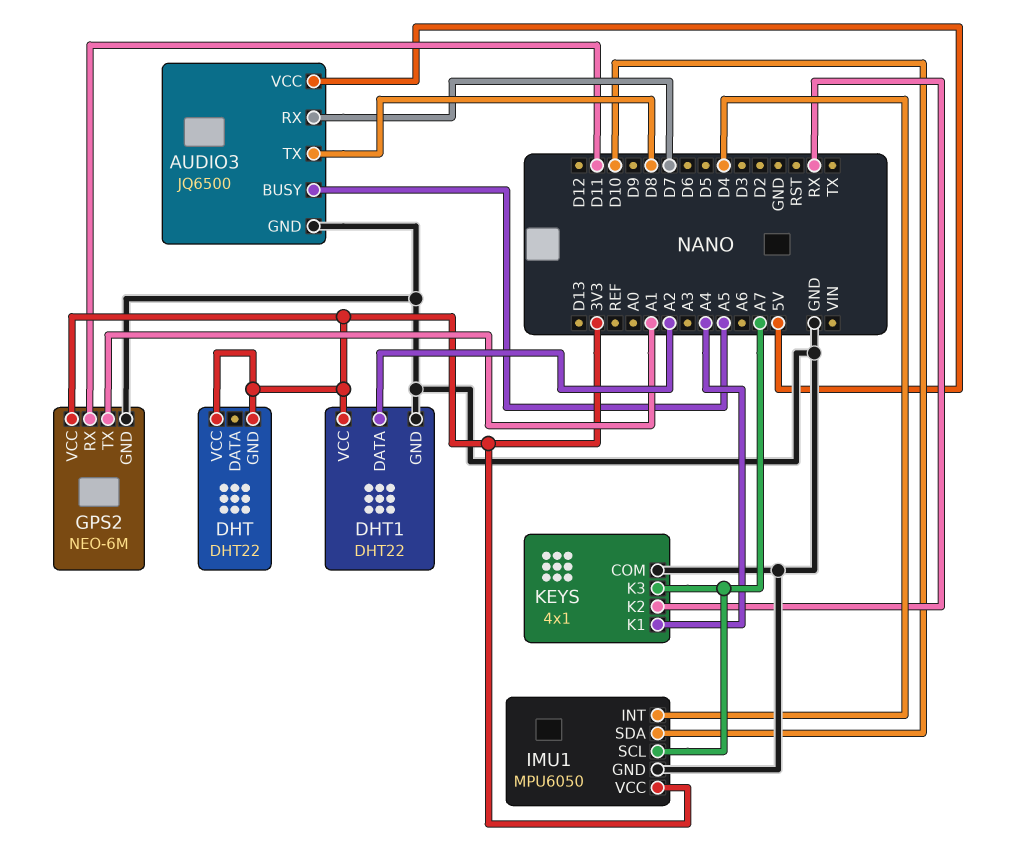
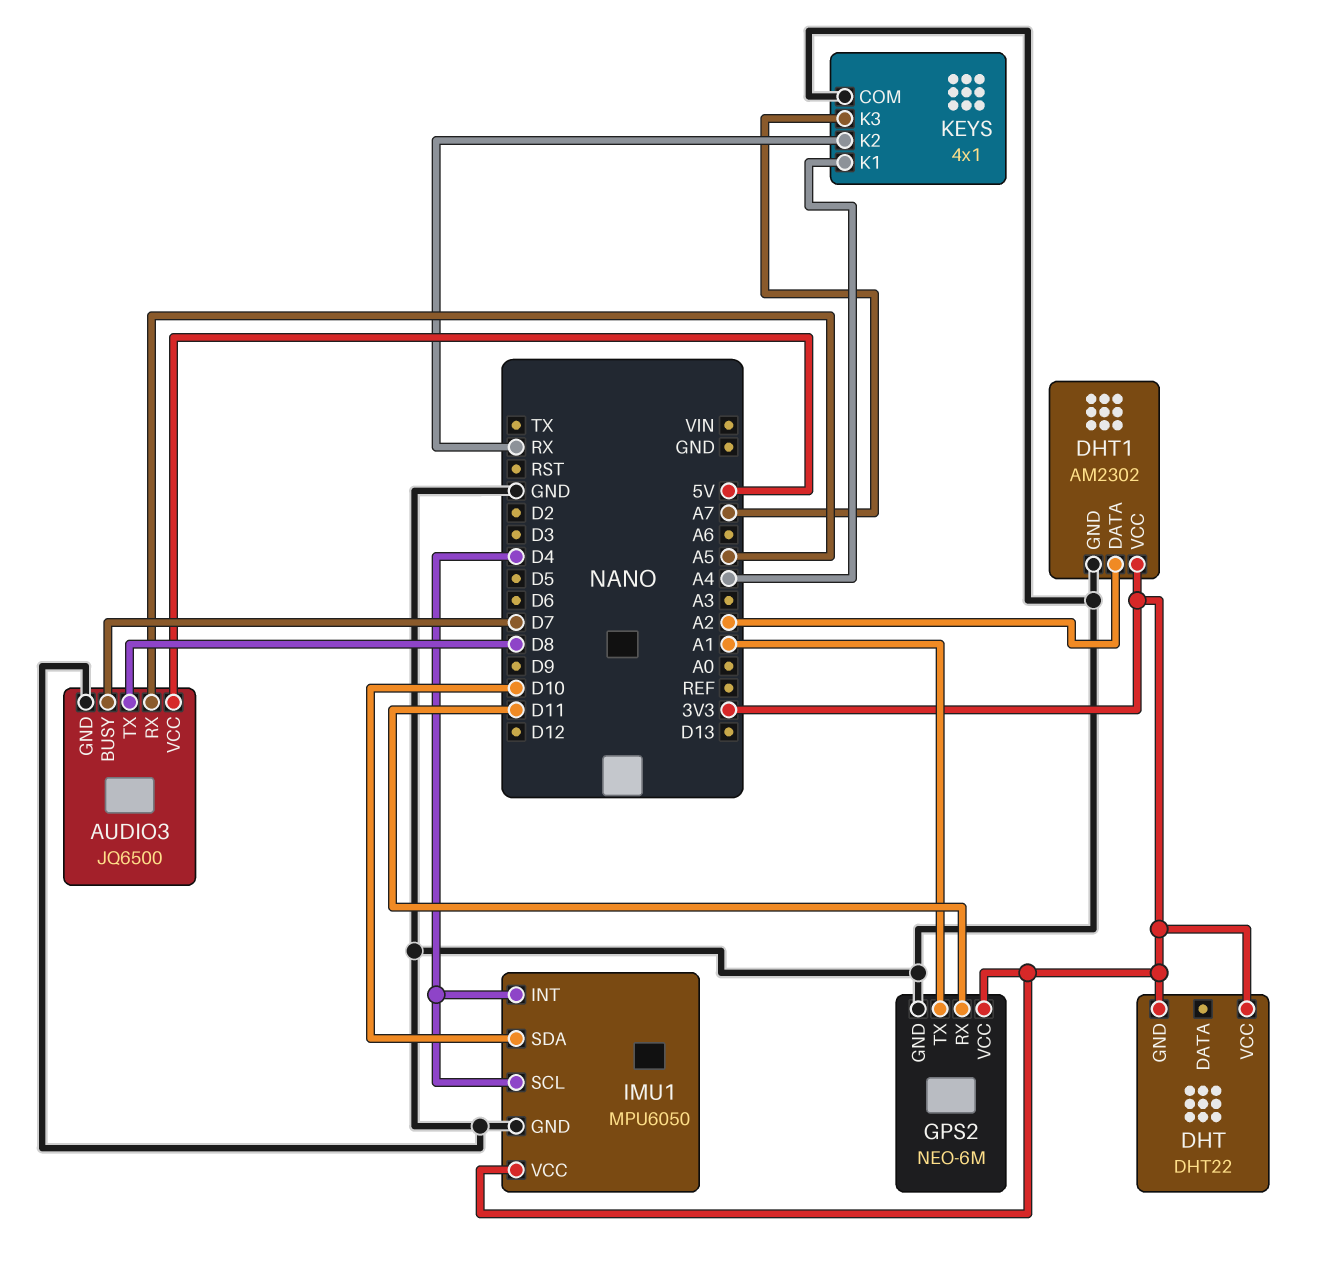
AUDIO3 pin BUSY: A5 -> D7
AUDIO3 pin RX: D7 -> A5
DHT1: DHT22 -> AM2302
IMU1 pin SCL: A7 -> D4

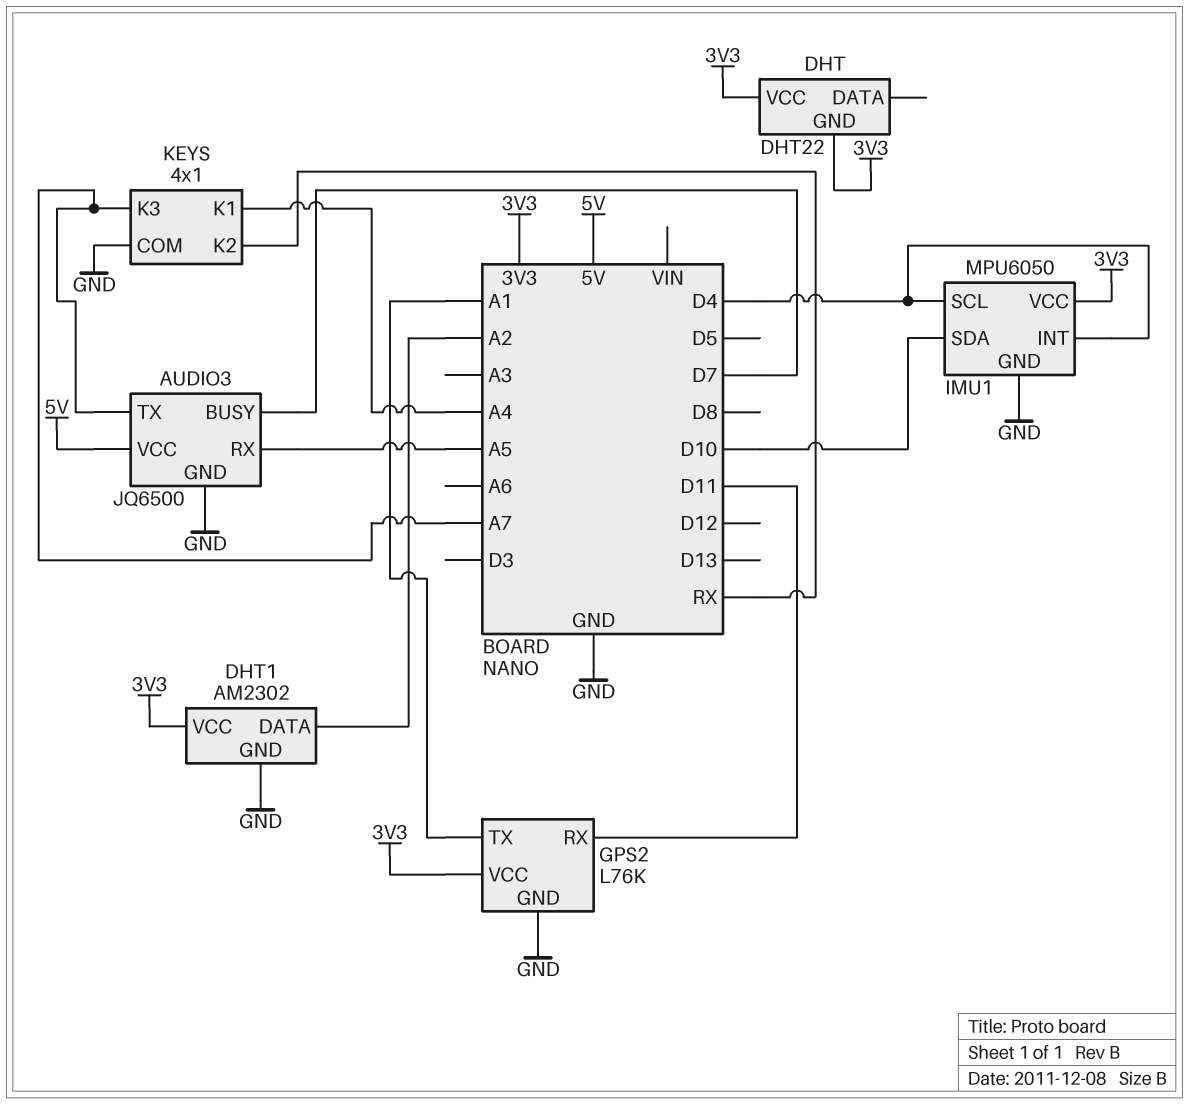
AUDIO3 pin TX: D8 -> A7
GPS2: NEO-6M -> L76K

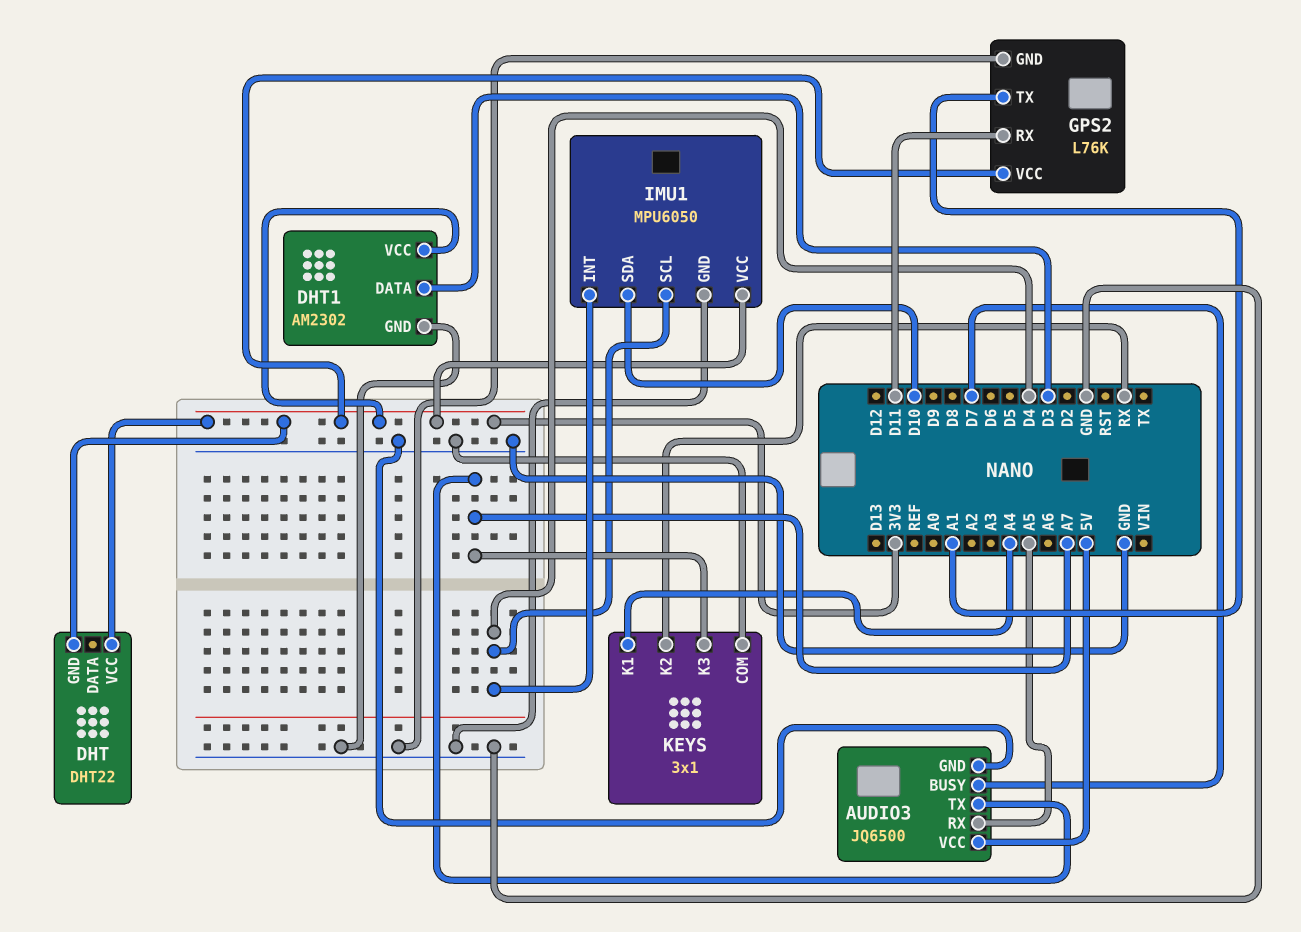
DHT1 pin DATA: A2 -> D3
KEYS: 4x1 -> 3x1

